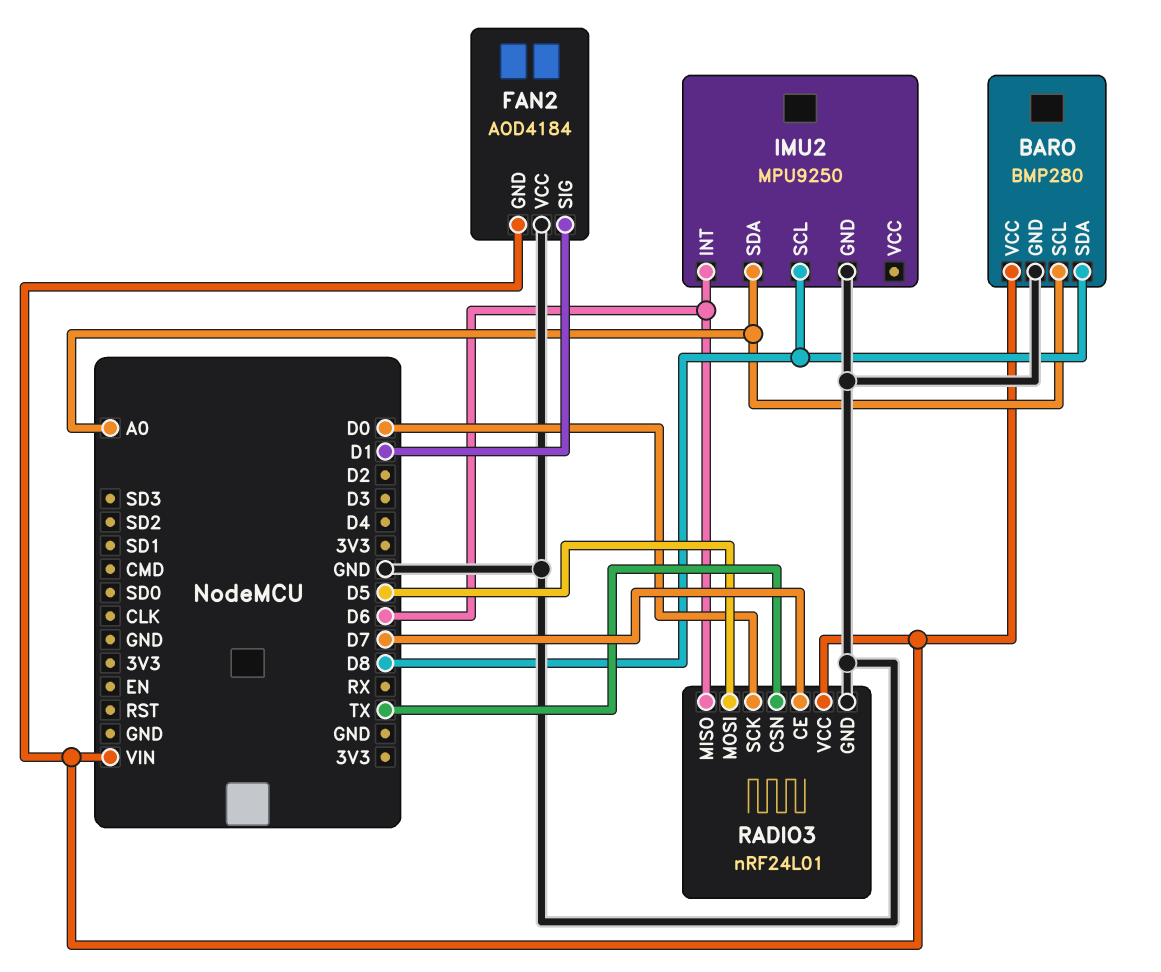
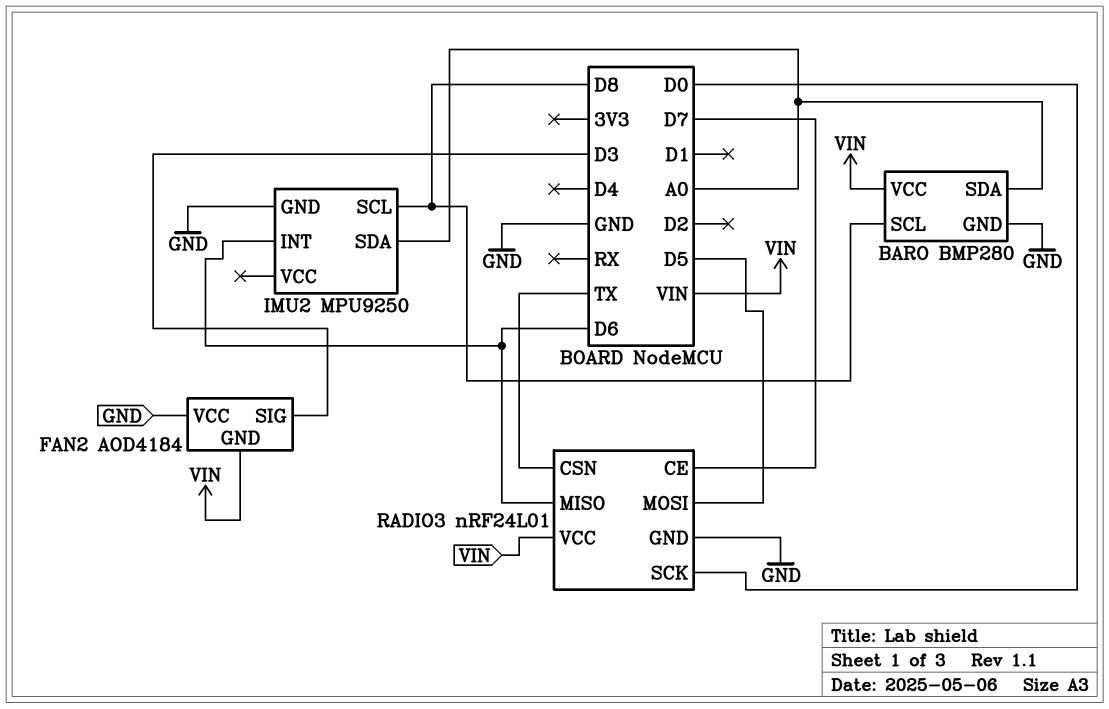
BARO pin SCL: A0 -> D8
BARO pin SDA: D8 -> A0
FAN2 pin SIG: D1 -> D3

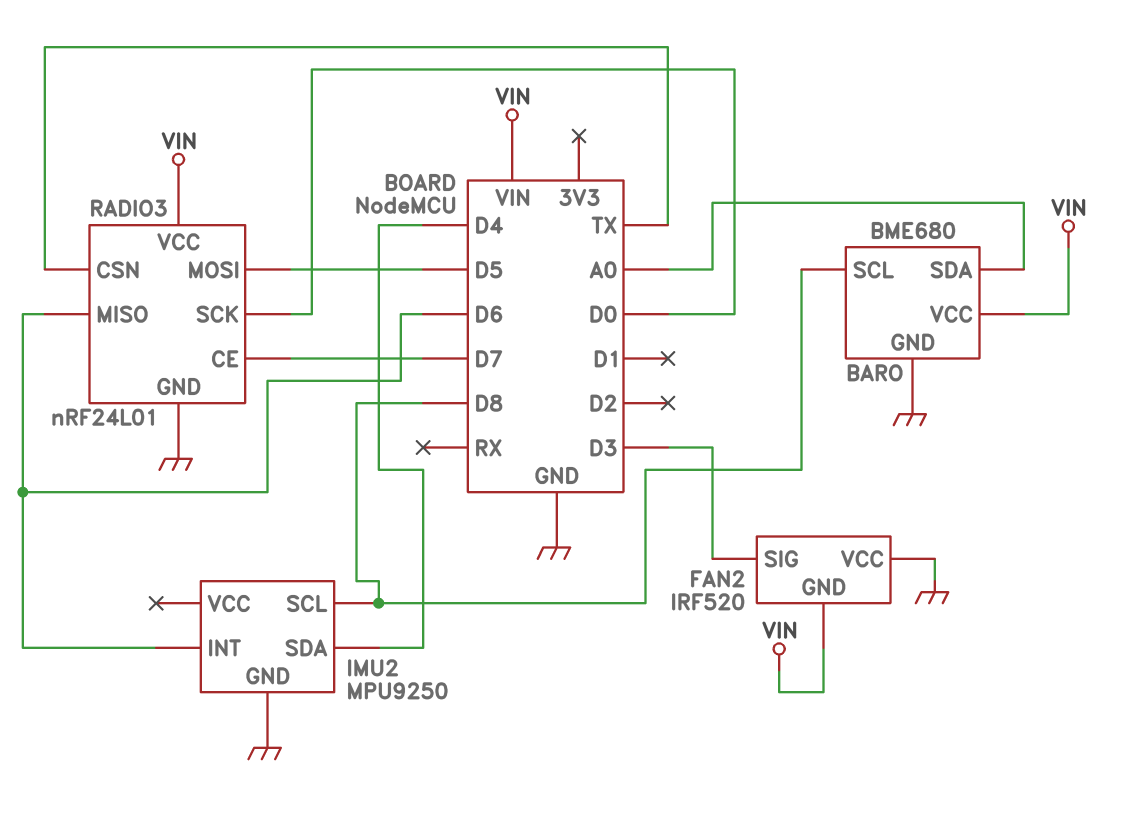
BARO: BMP280 -> BME680
FAN2: AOD4184 -> IRF520
IMU2 pin SDA: A0 -> D4

